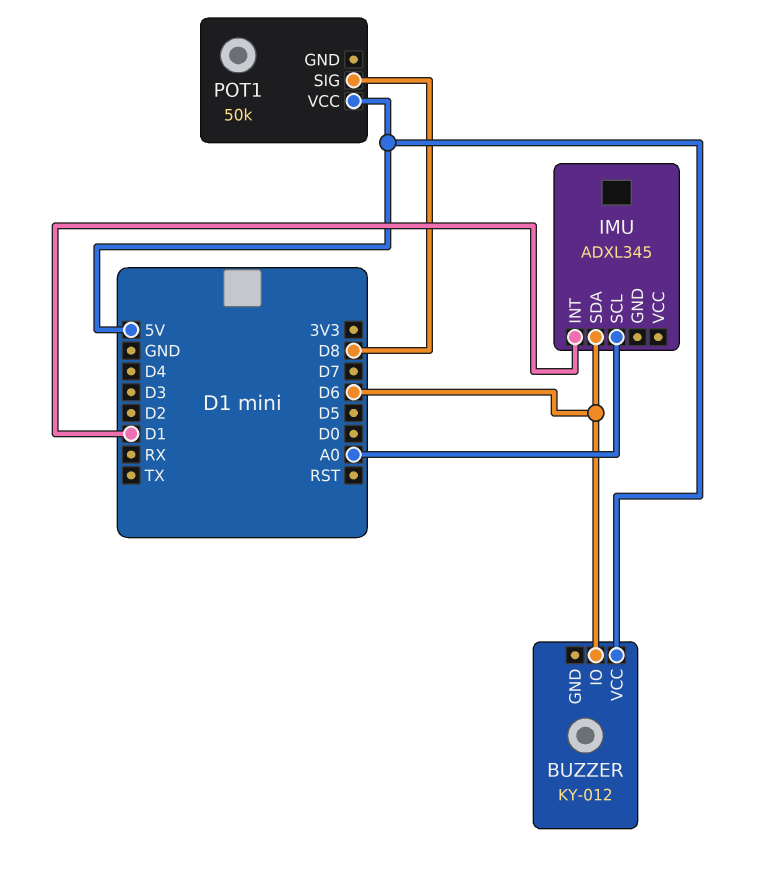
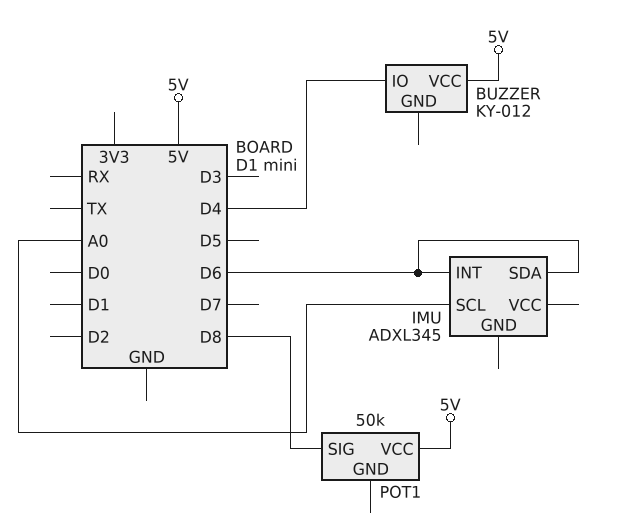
BUZZER pin IO: D6 -> D4
IMU pin INT: D1 -> D6

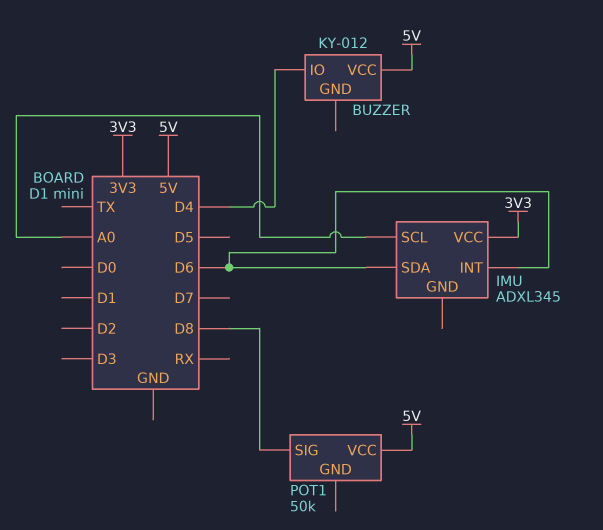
IMU pin VCC: none -> 3V3

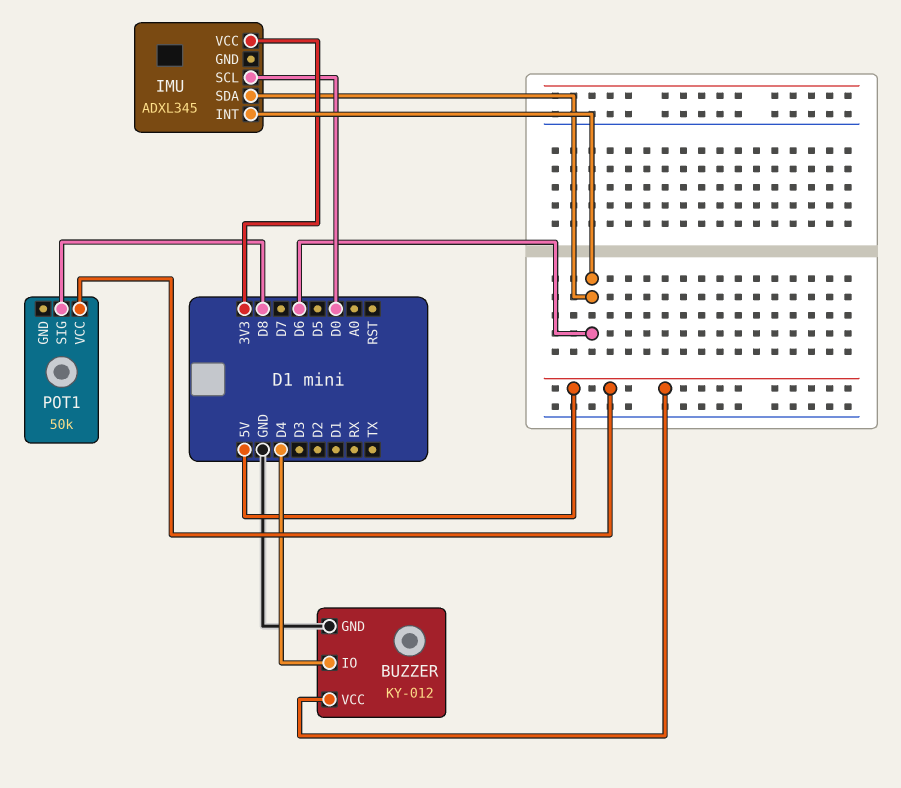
BUZZER pin GND: none -> GND
IMU pin SCL: A0 -> D0

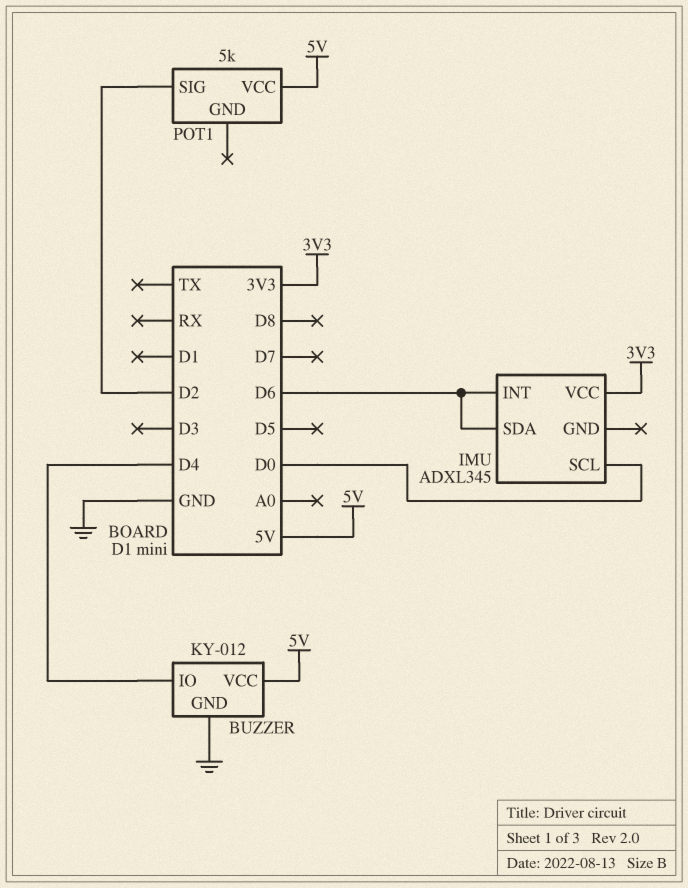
POT1: 50k -> 5k
POT1 pin SIG: D8 -> D2

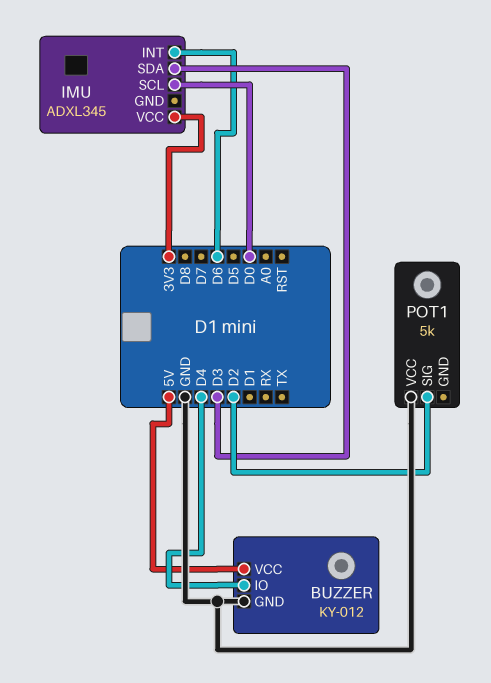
IMU pin SDA: D6 -> D3
POT1 pin VCC: 5V -> GND

